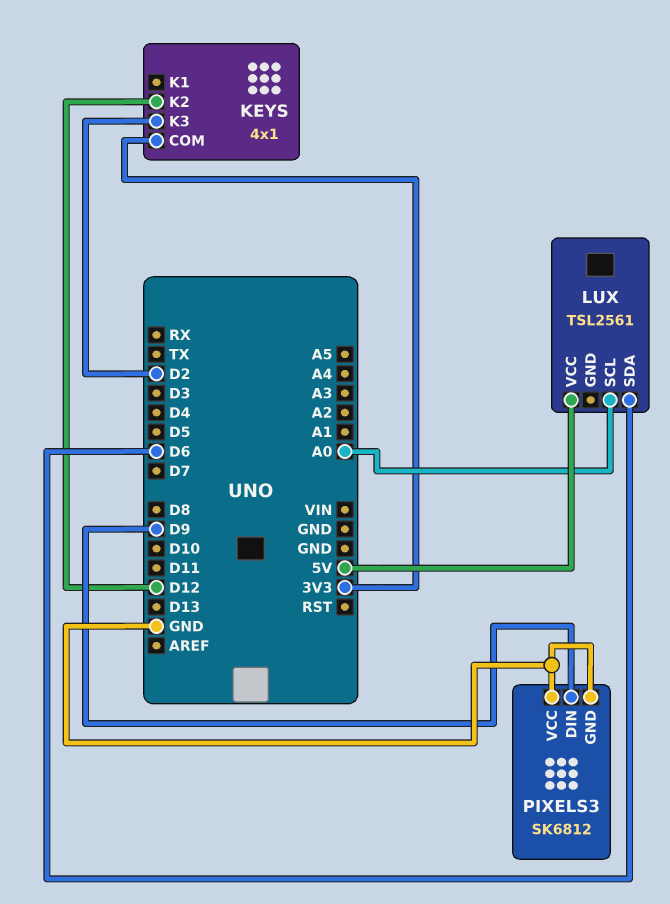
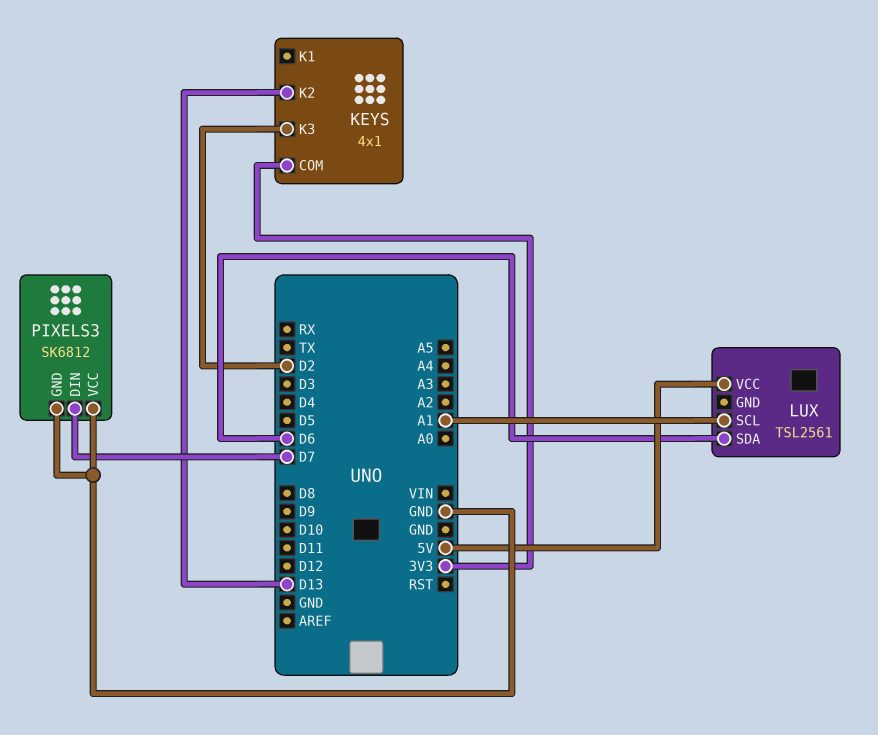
KEYS pin K2: D12 -> D13
LUX pin SCL: A0 -> A1
PIXELS3 pin DIN: D9 -> D7

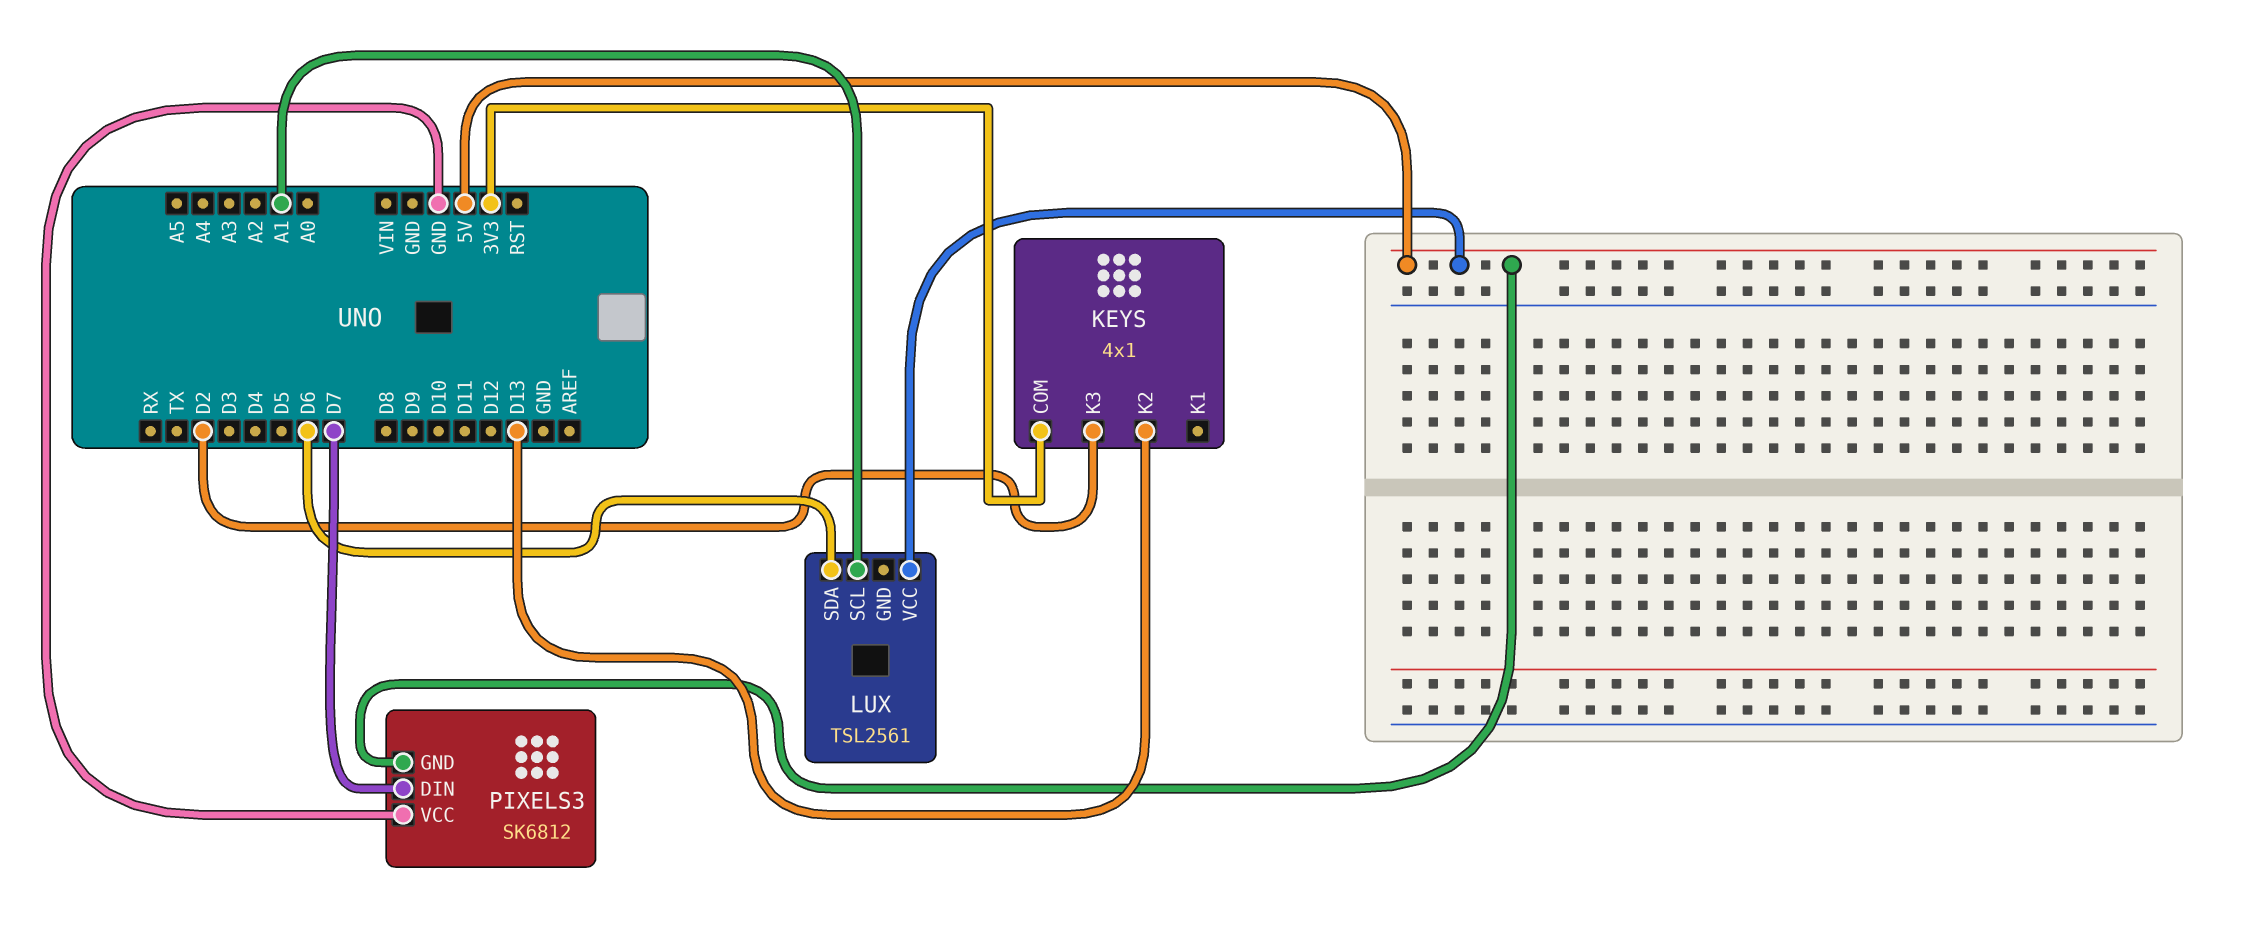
PIXELS3 pin GND: GND -> 5V

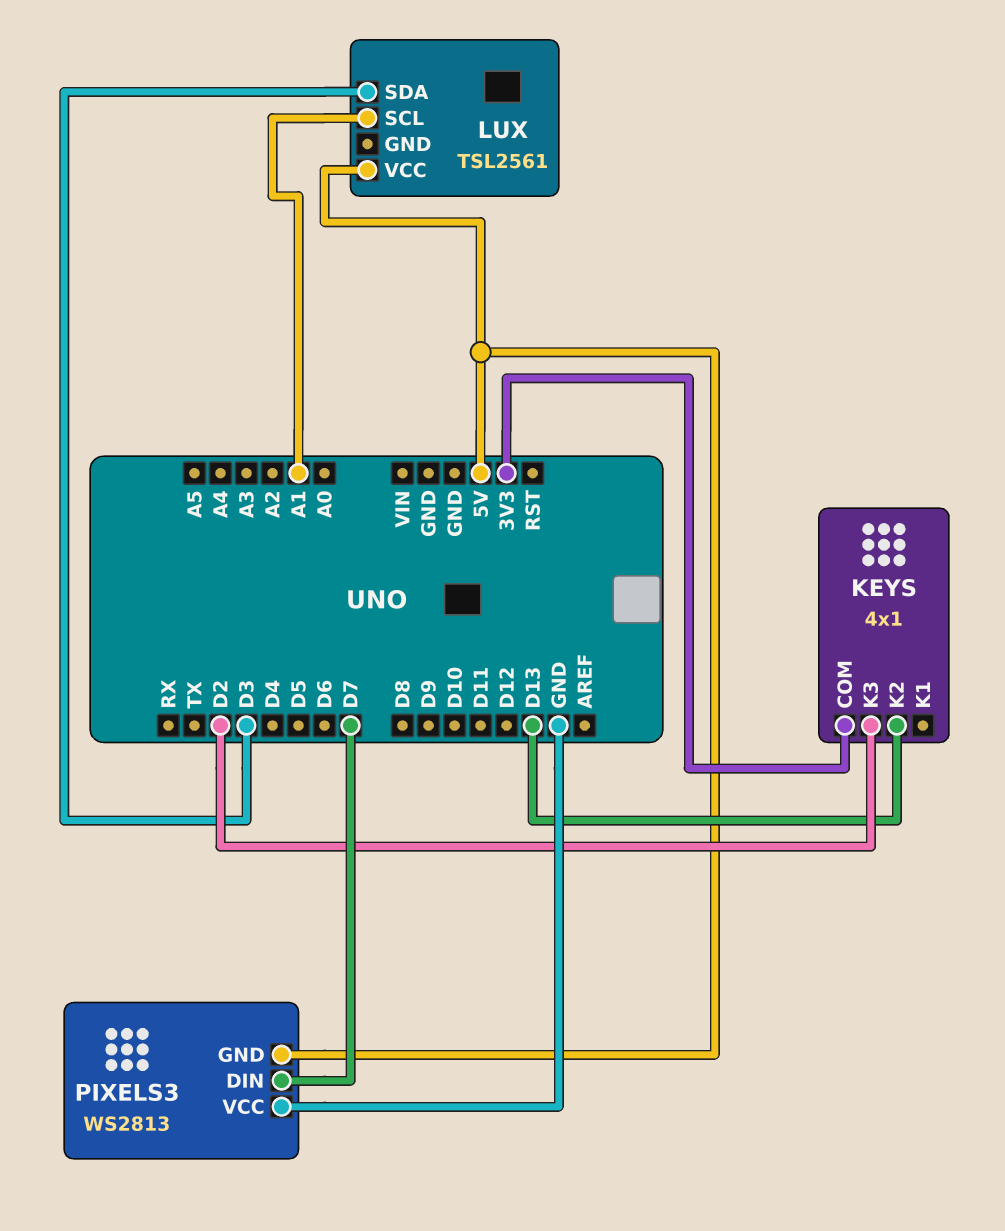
LUX pin SDA: D6 -> D3
PIXELS3: SK6812 -> WS2813

